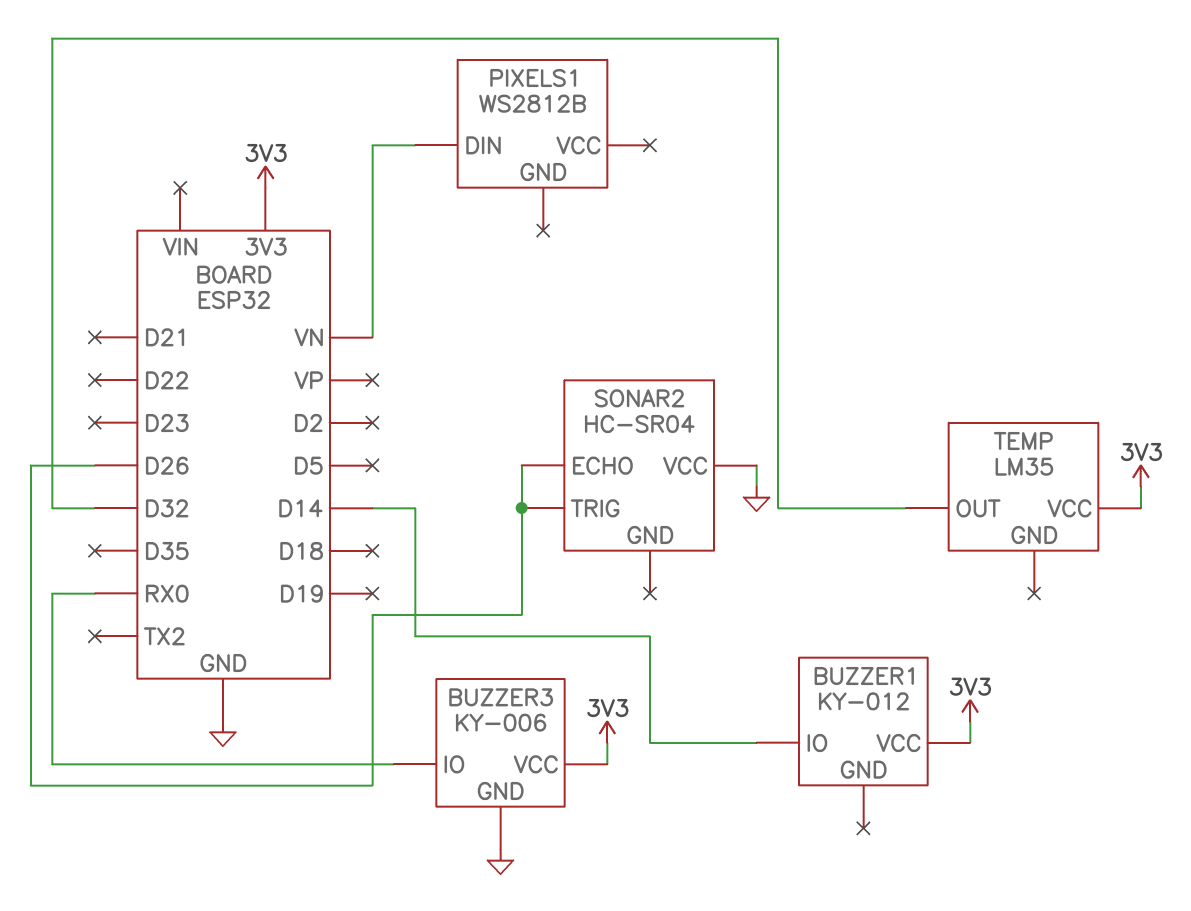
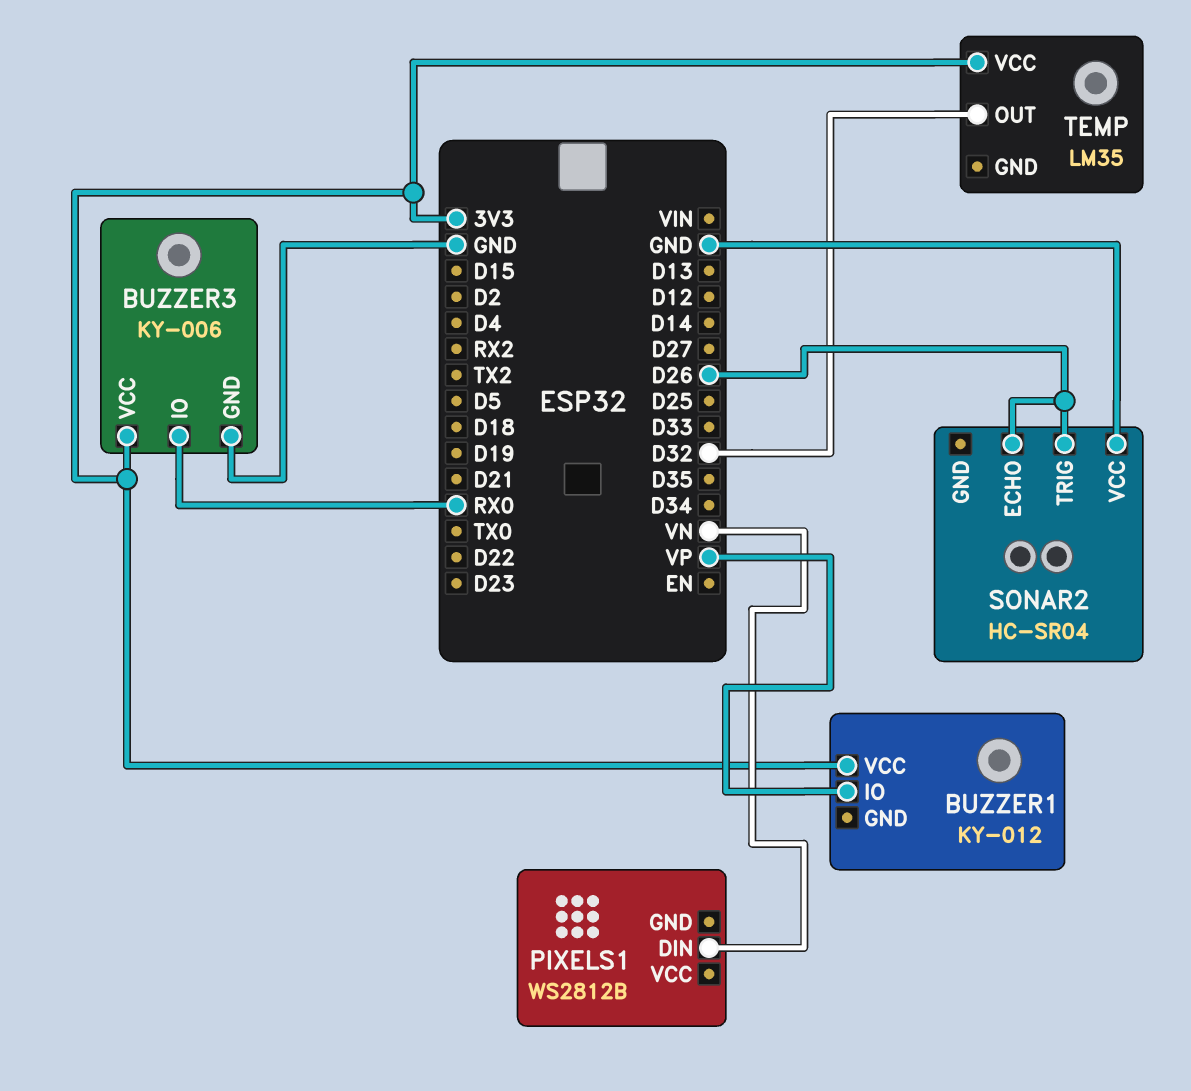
BUZZER1 pin IO: D14 -> VP

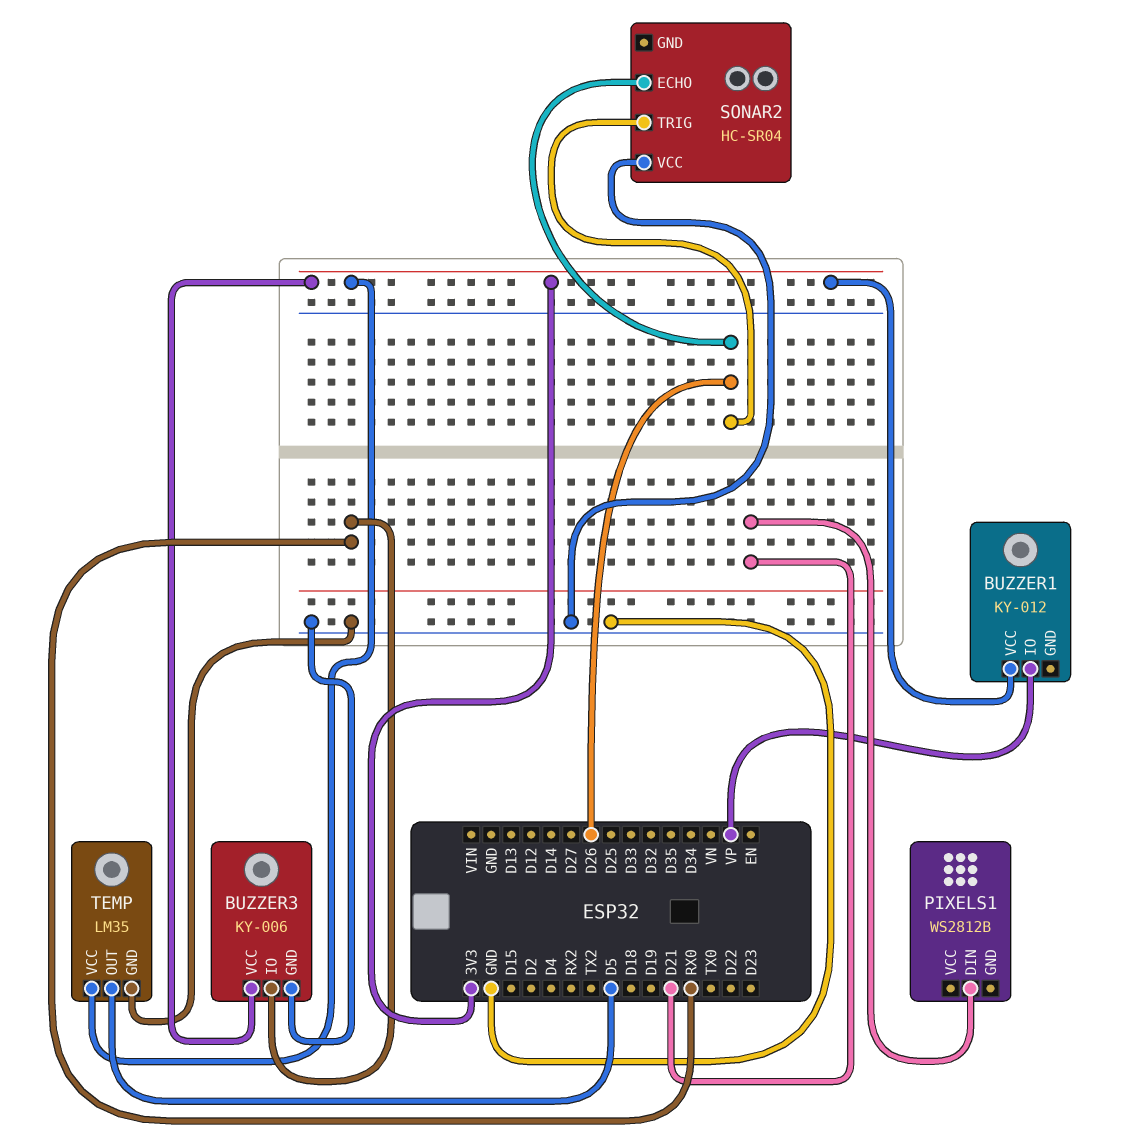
PIXELS1 pin DIN: VN -> D21
TEMP pin GND: none -> GND
TEMP pin OUT: D32 -> D5

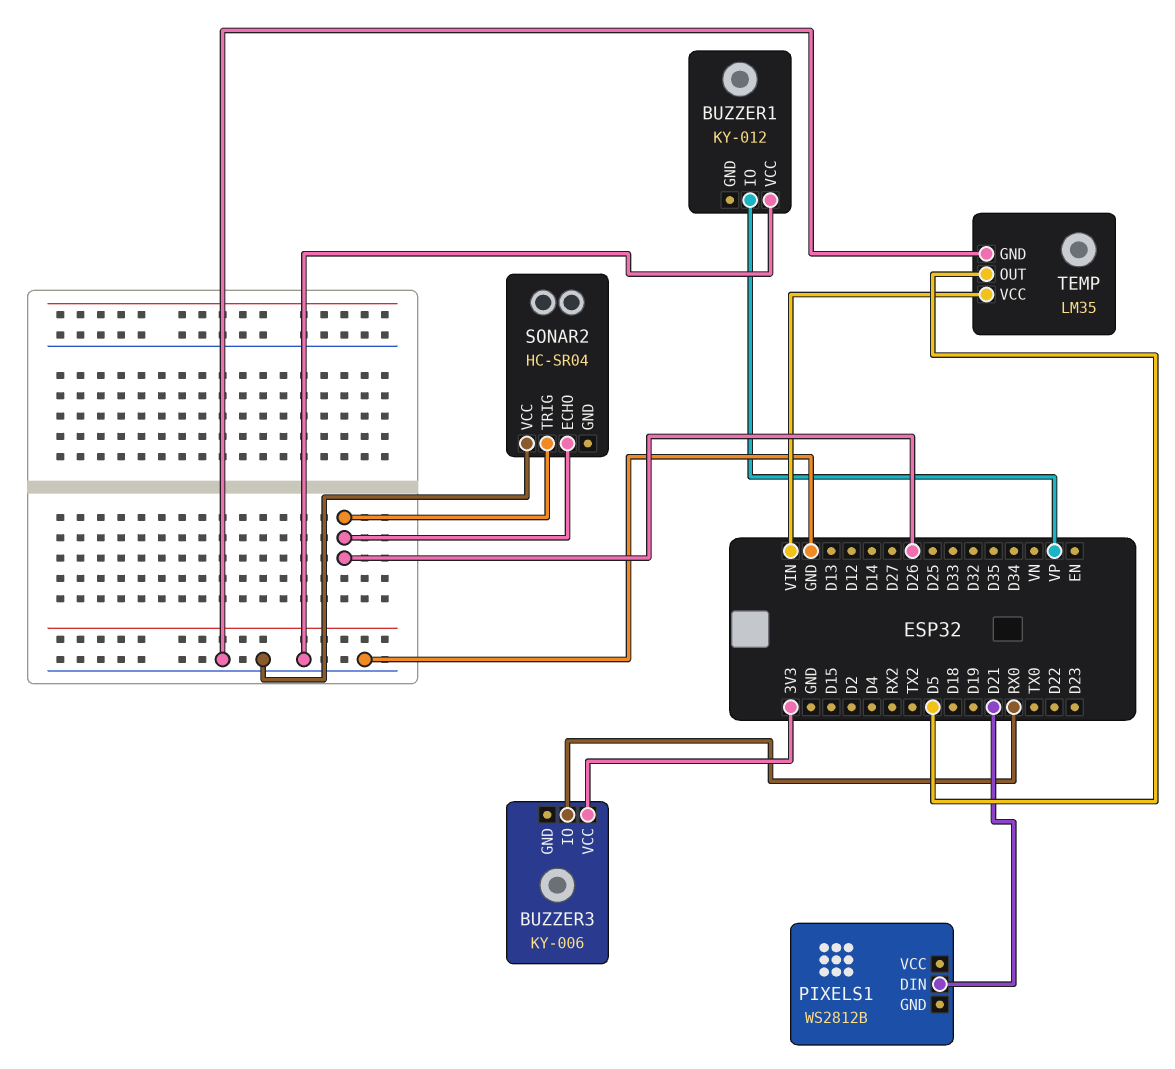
BUZZER1 pin VCC: 3V3 -> GND
BUZZER3 pin GND: GND -> none
TEMP pin VCC: 3V3 -> VIN

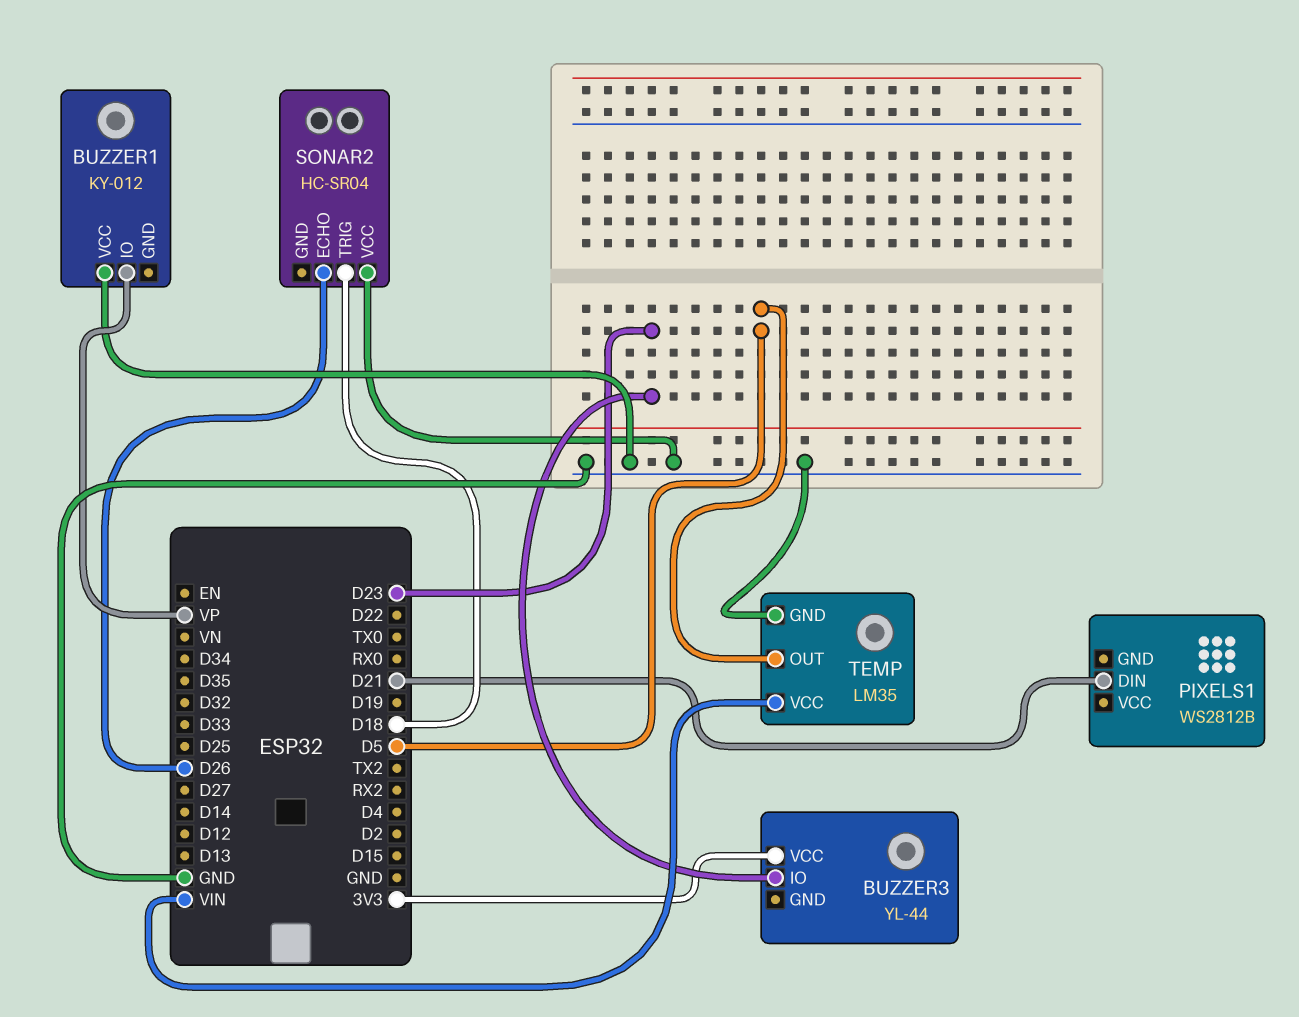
BUZZER3: KY-006 -> YL-44
BUZZER3 pin IO: RX0 -> D23
SONAR2 pin TRIG: D26 -> D18

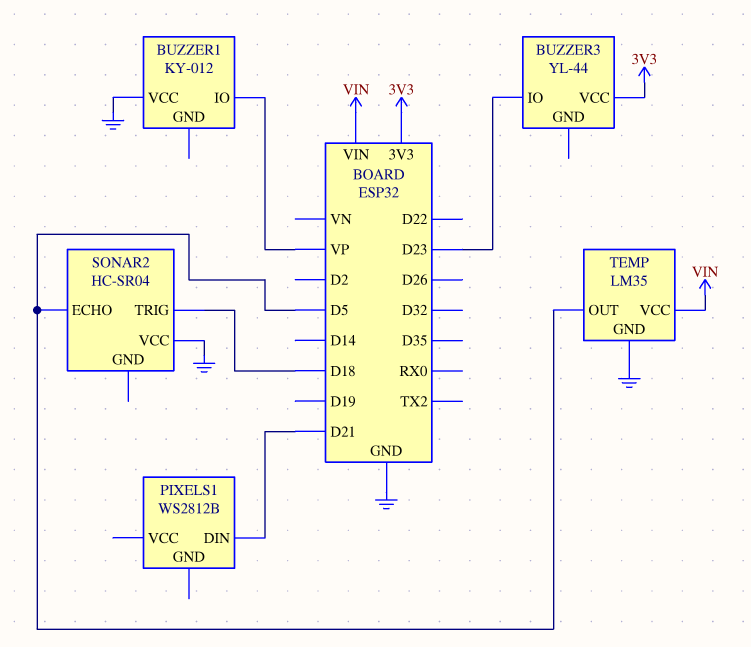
SONAR2 pin ECHO: D26 -> D5

